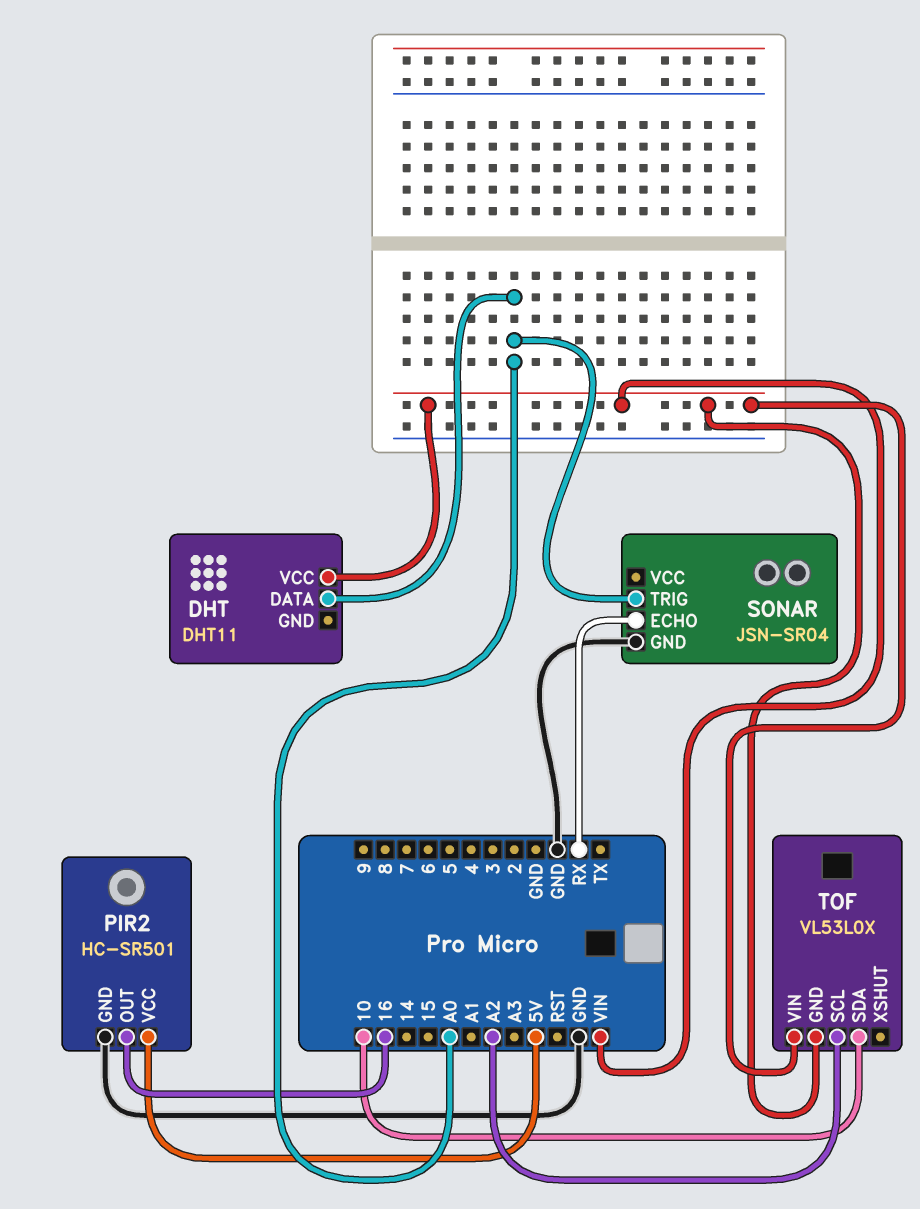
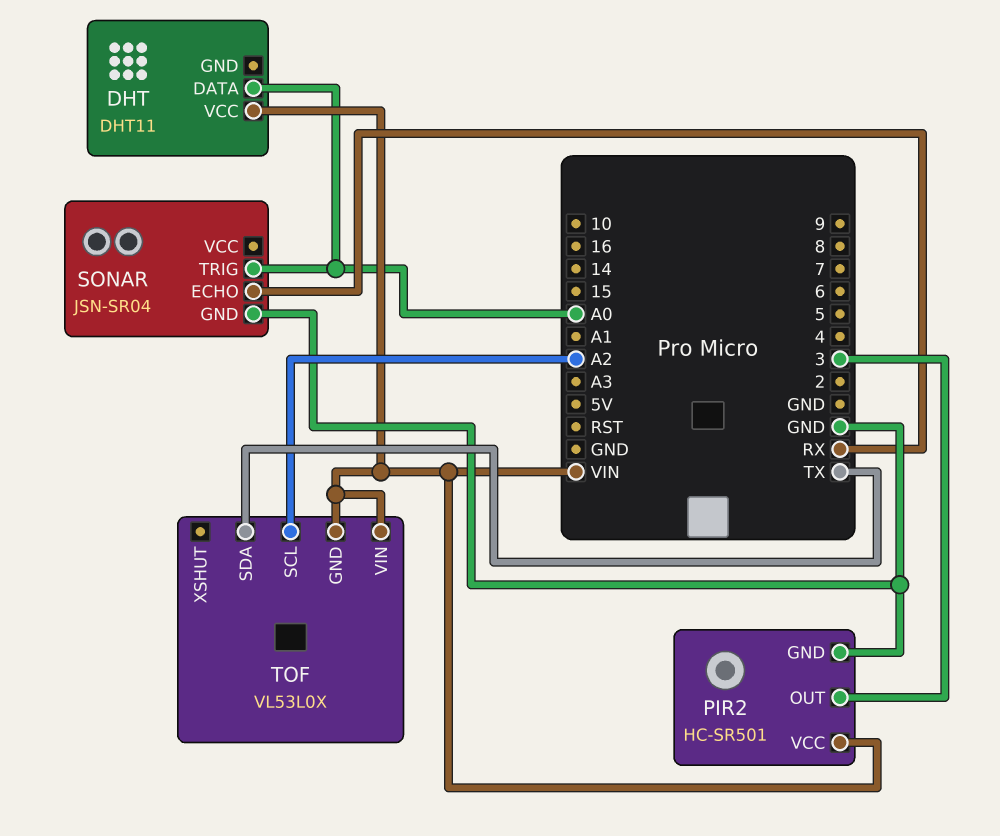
PIR2 pin OUT: 16 -> 3
PIR2 pin VCC: 5V -> VIN
TOF pin SDA: 10 -> TX

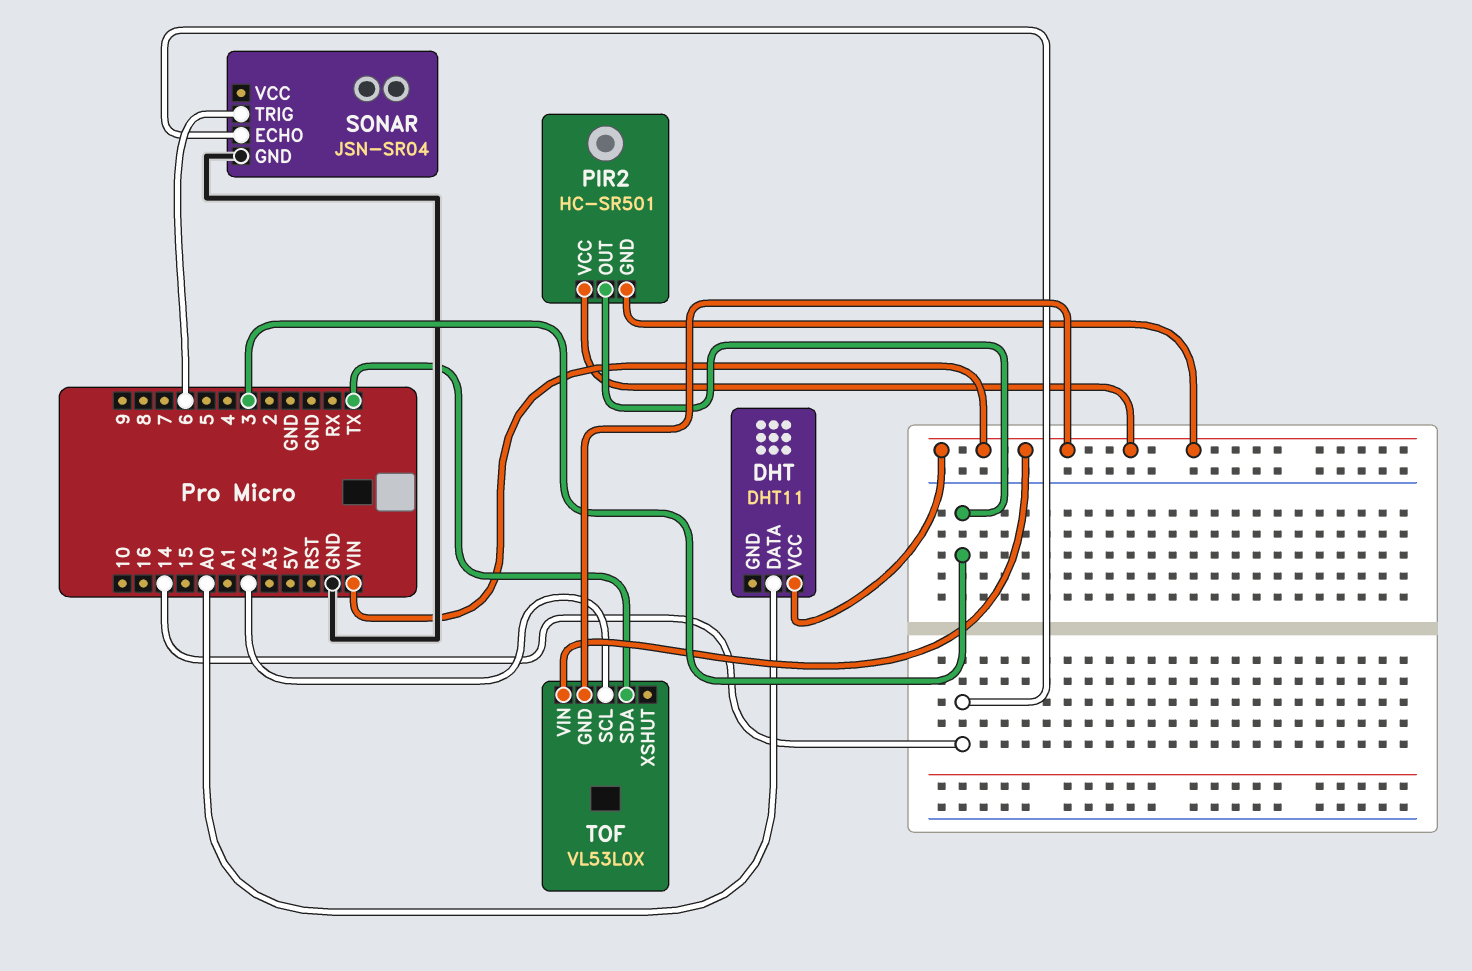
PIR2 pin GND: GND -> VIN
SONAR pin ECHO: RX -> 14
SONAR pin TRIG: A0 -> 6

